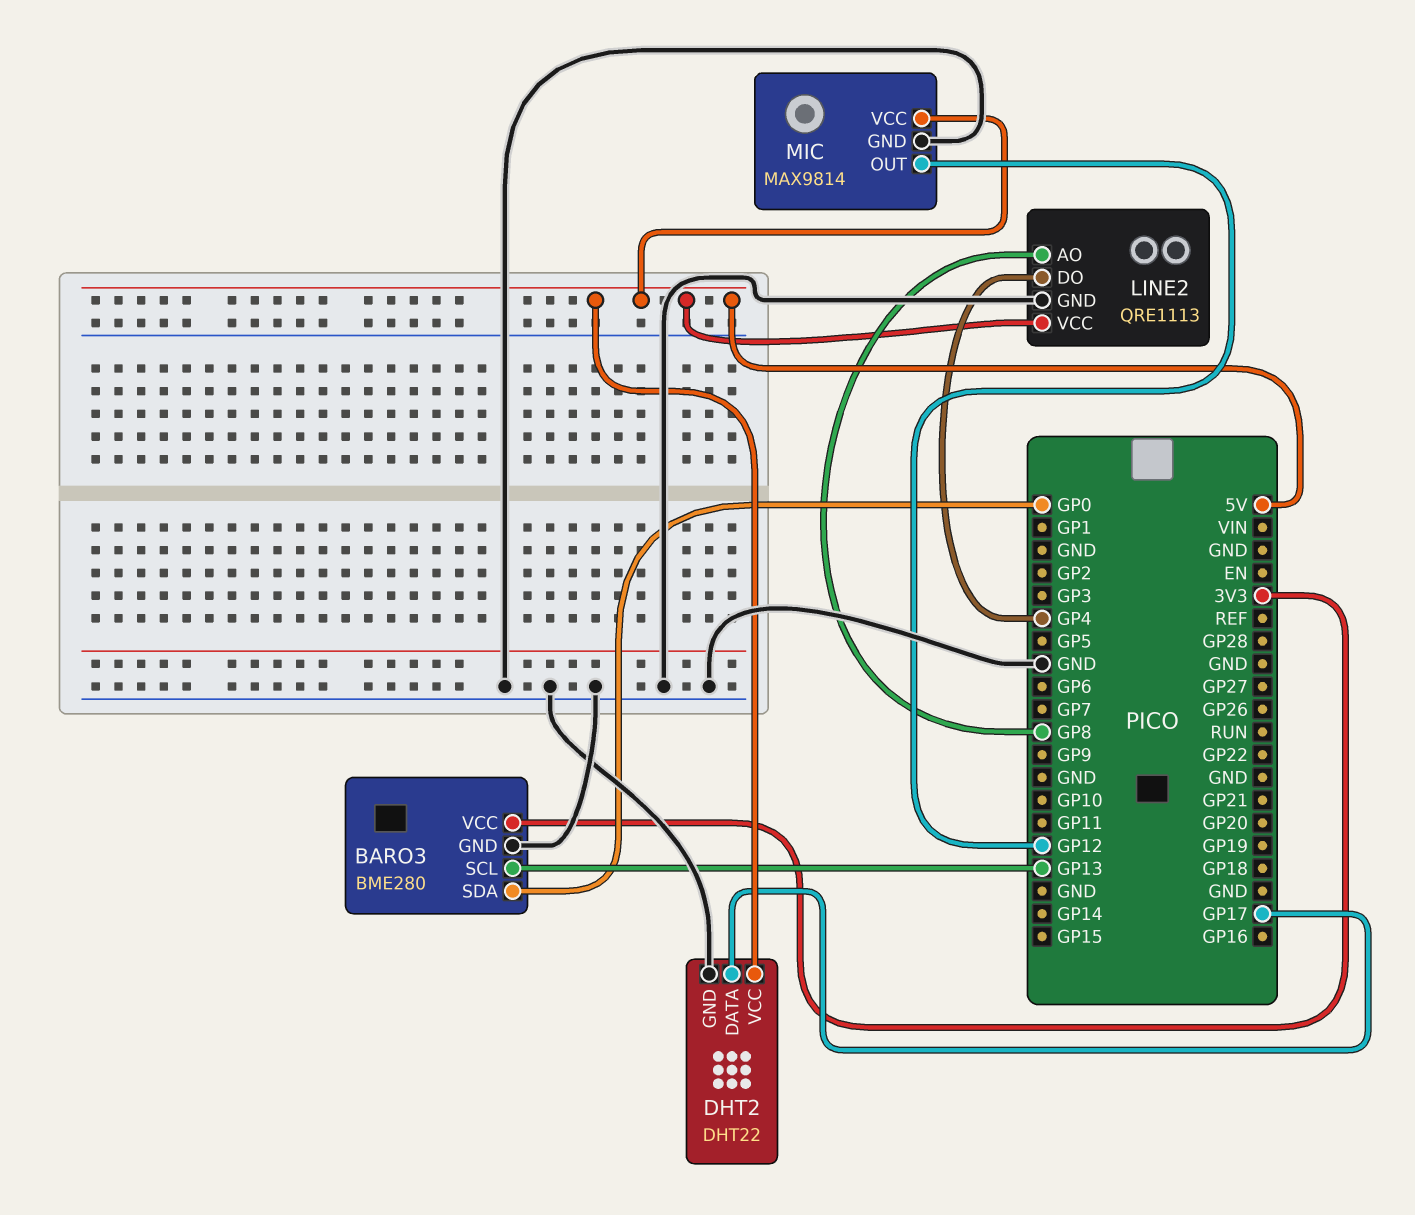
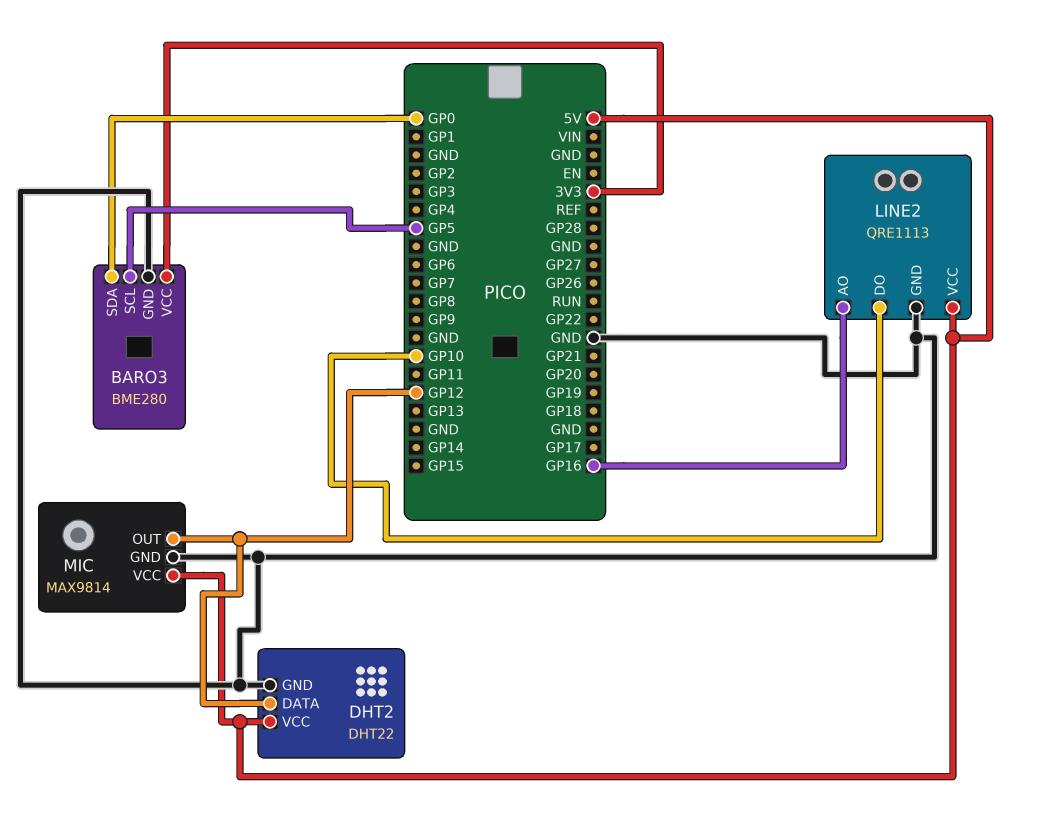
BARO3 pin SCL: GP13 -> GP5
DHT2 pin DATA: GP17 -> GP12
LINE2 pin AO: GP8 -> GP16
LINE2 pin DO: GP4 -> GP10

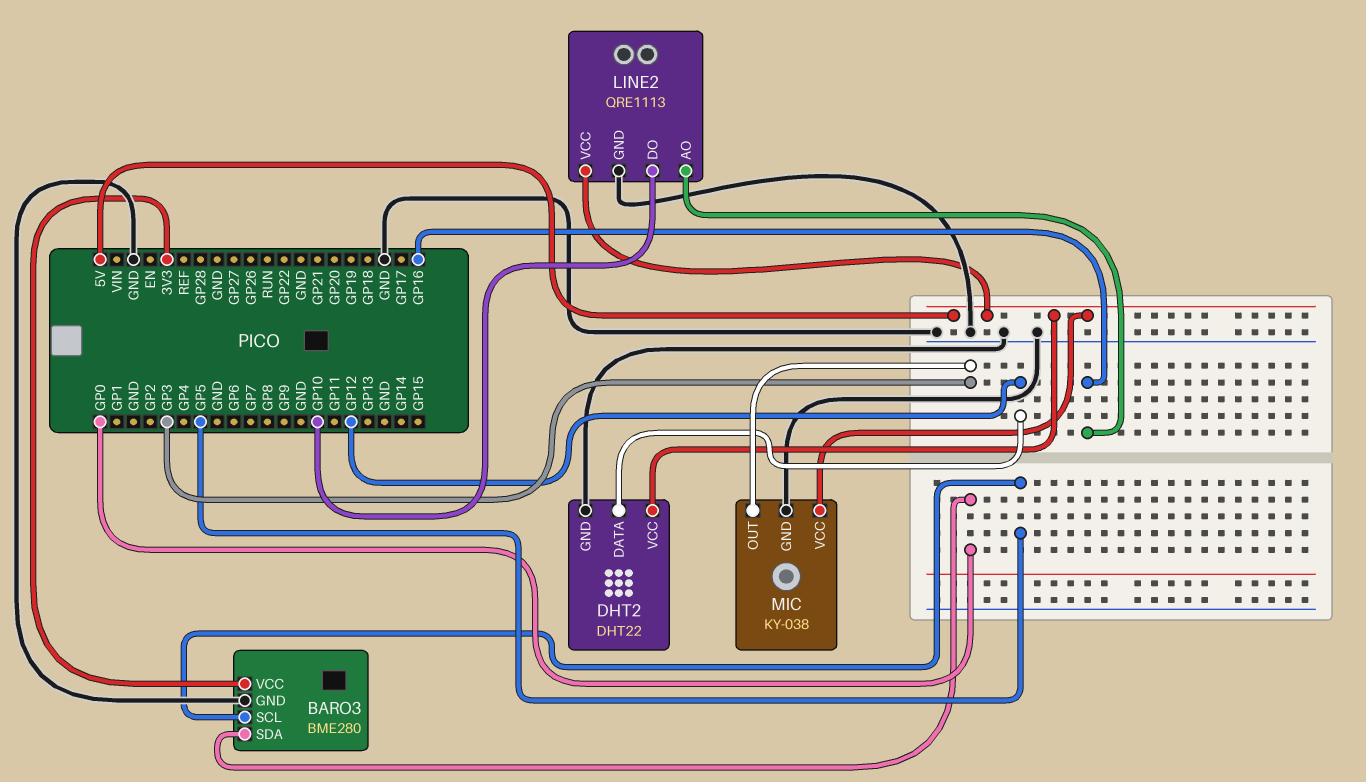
MIC: MAX9814 -> KY-038
MIC pin OUT: GP12 -> GP3

